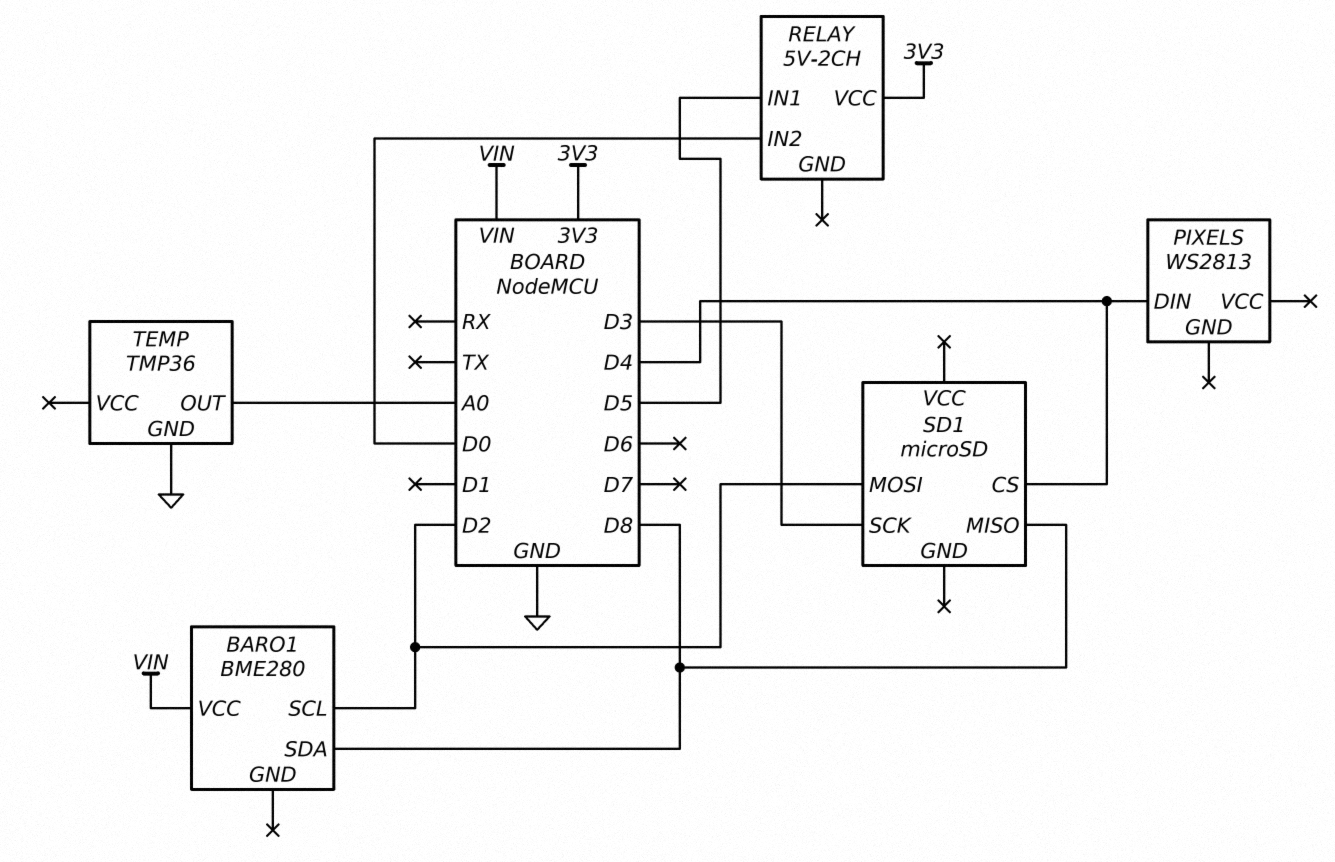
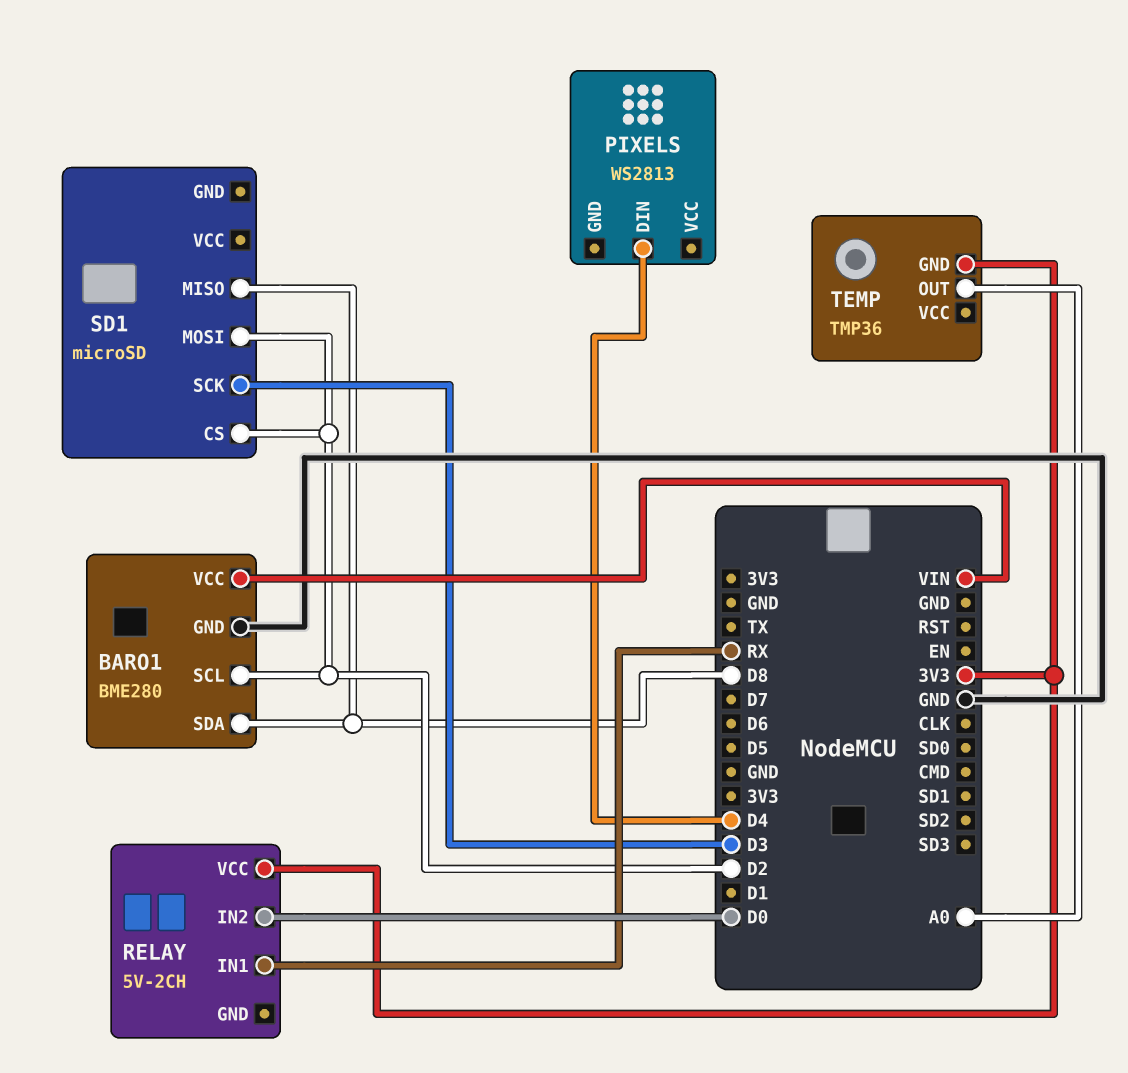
BARO1 pin GND: none -> GND
RELAY pin IN1: D5 -> RX
SD1 pin CS: D4 -> D2
TEMP pin GND: GND -> 3V3

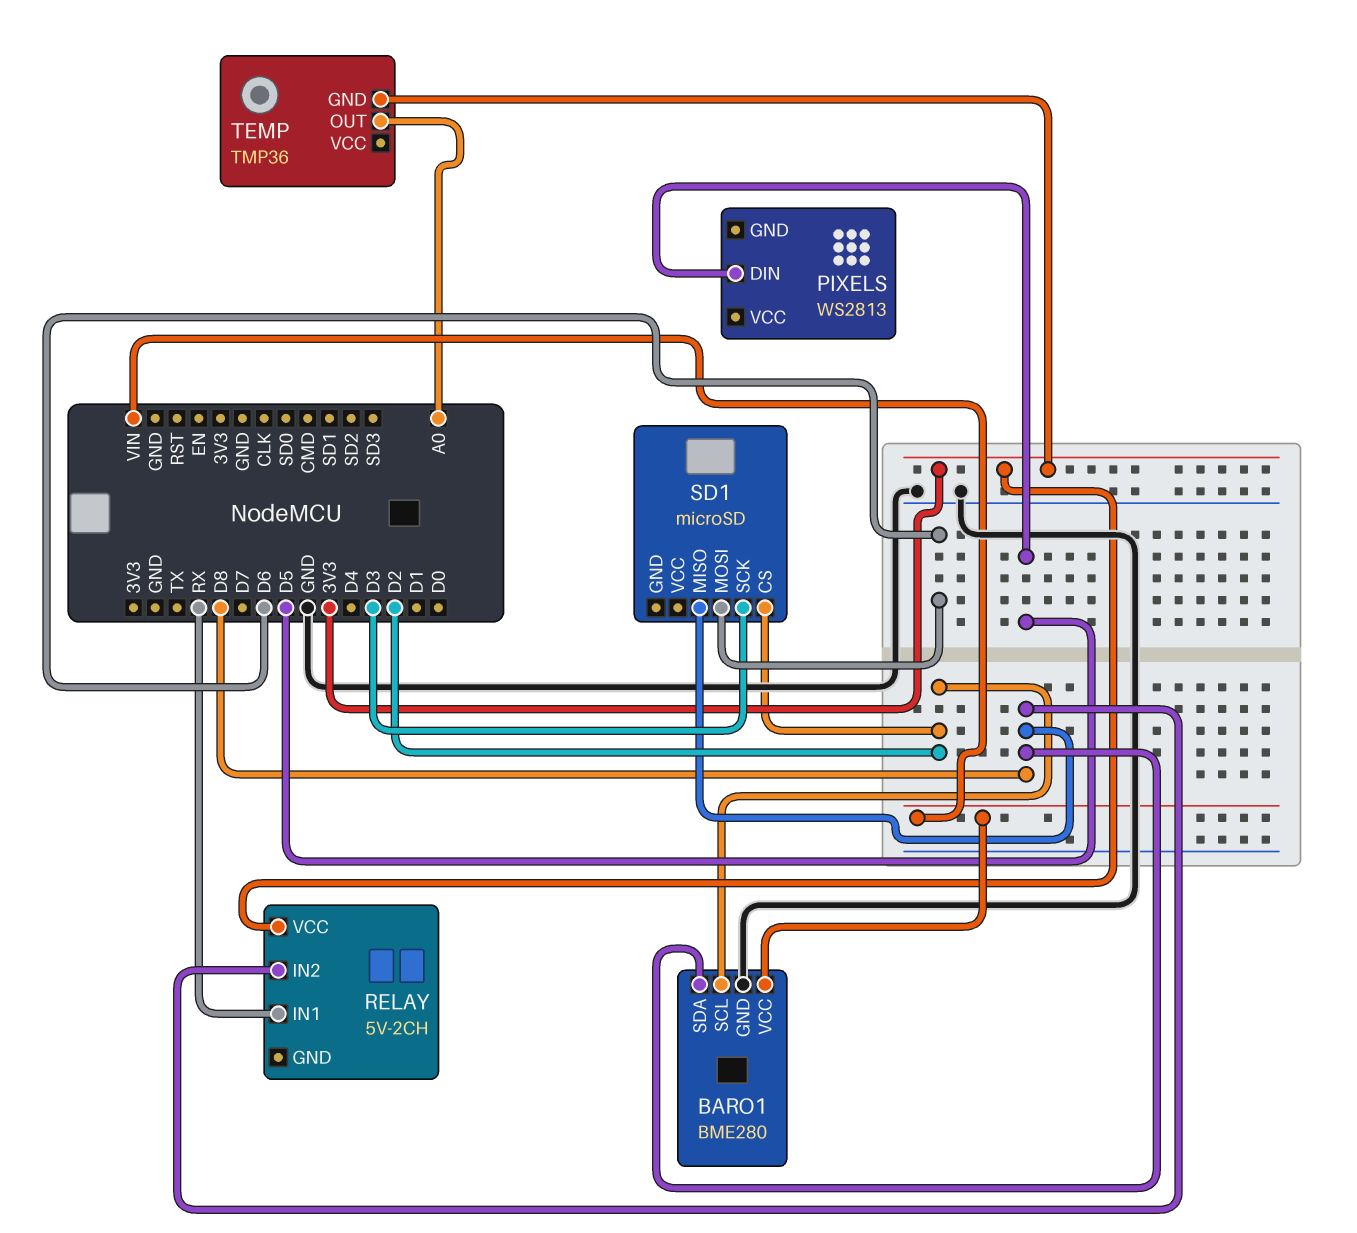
PIXELS pin DIN: D4 -> D5
RELAY pin IN2: D0 -> D8
SD1 pin MOSI: D2 -> D6

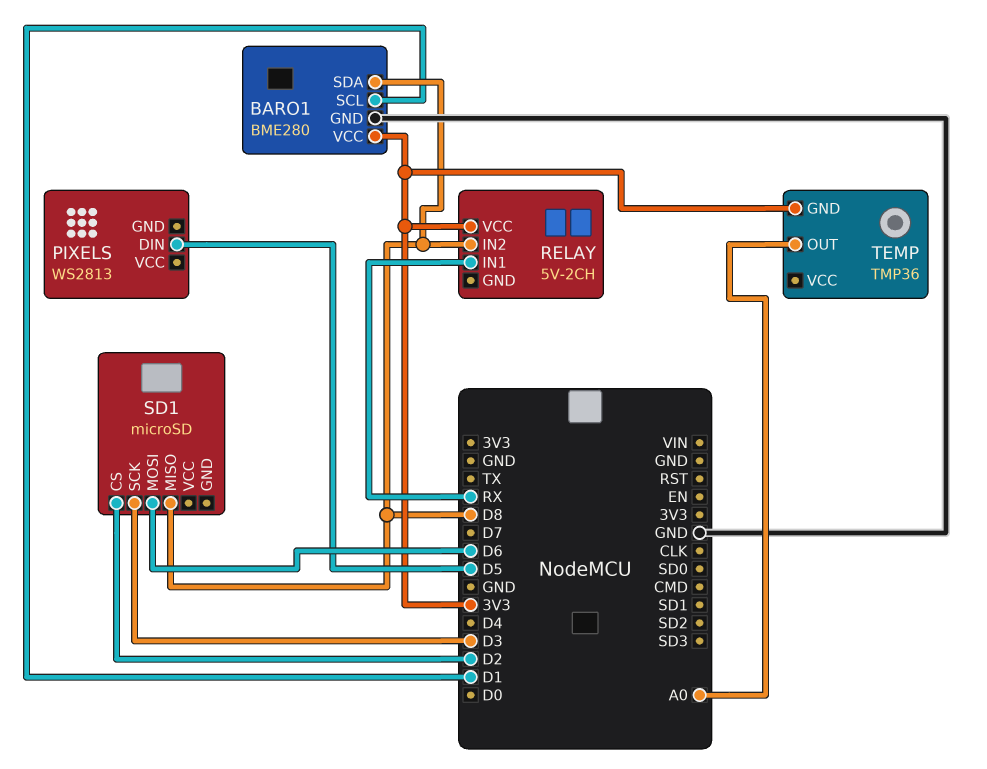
BARO1 pin SCL: D2 -> D1
BARO1 pin VCC: VIN -> 3V3

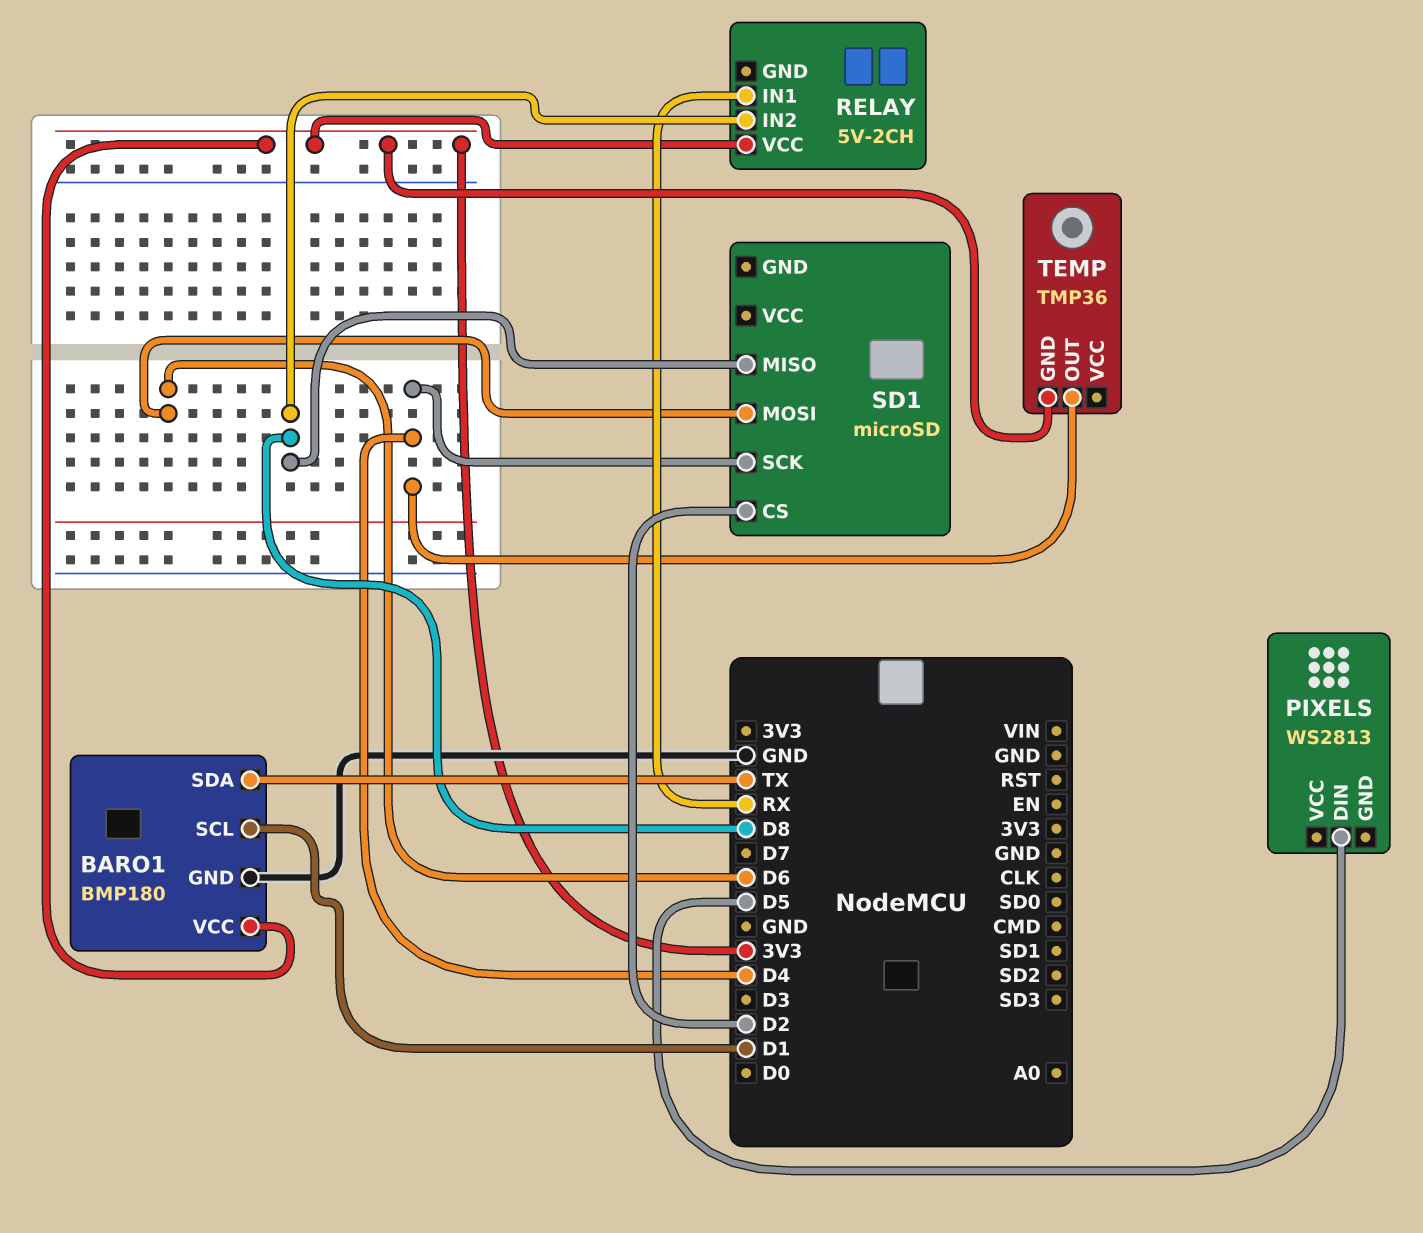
BARO1: BME280 -> BMP180
BARO1 pin SDA: D8 -> TX
SD1 pin SCK: D3 -> D4
TEMP pin OUT: A0 -> D4

